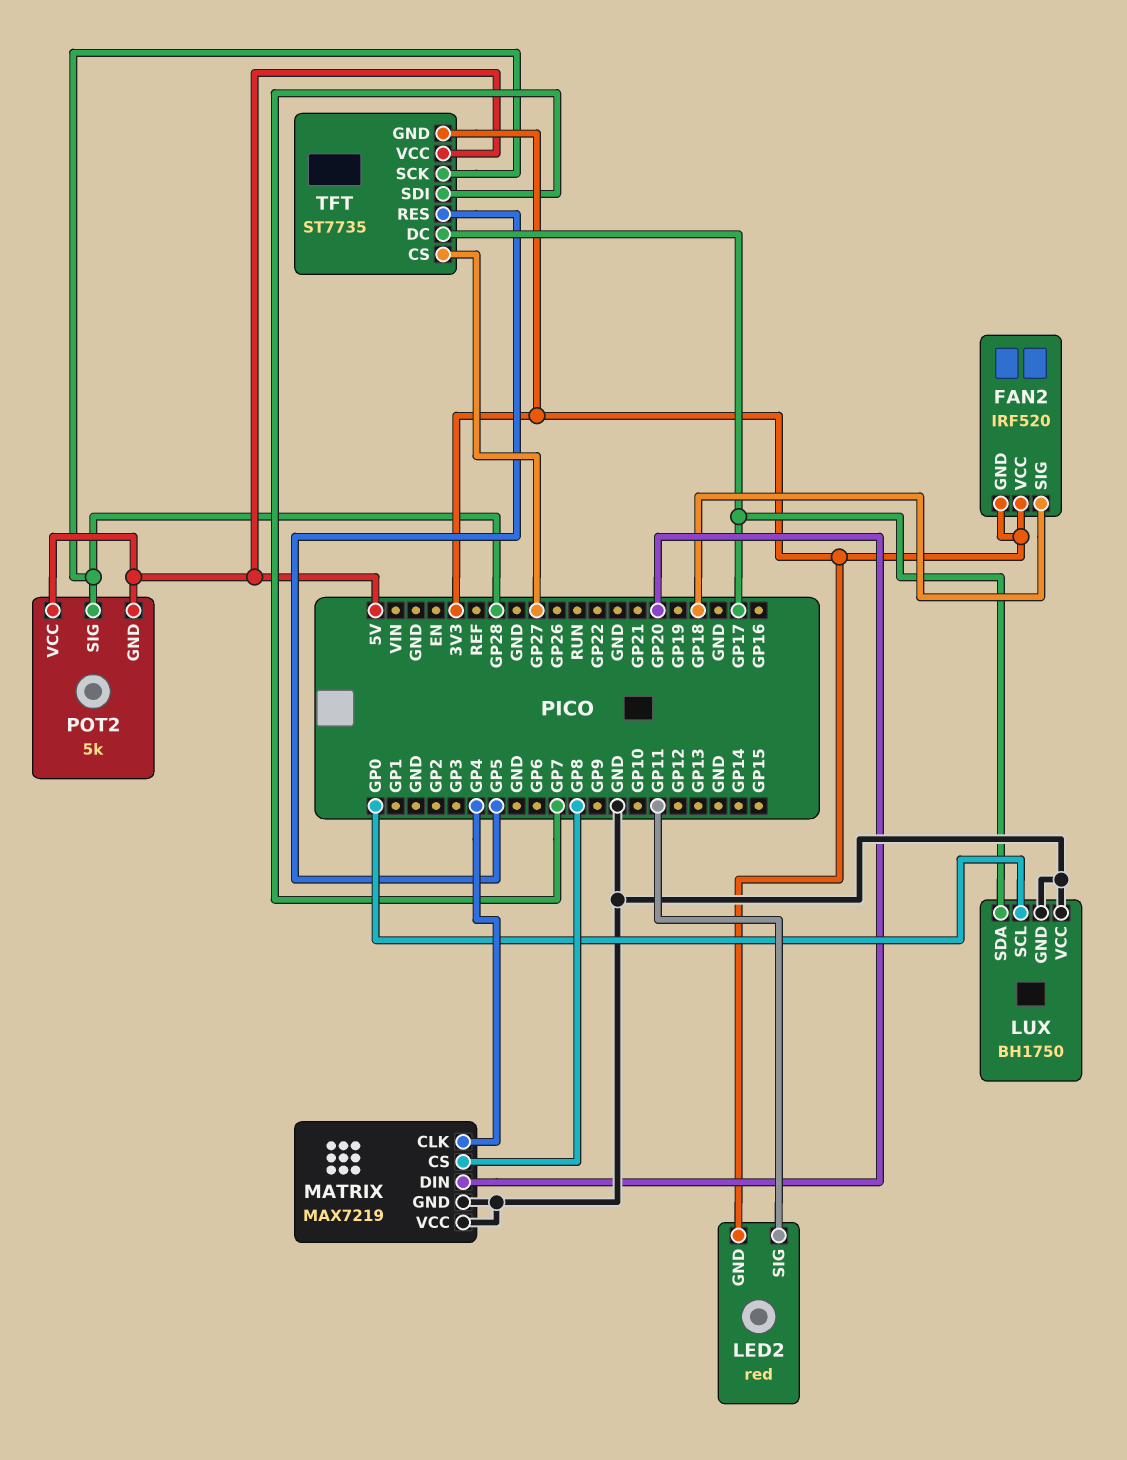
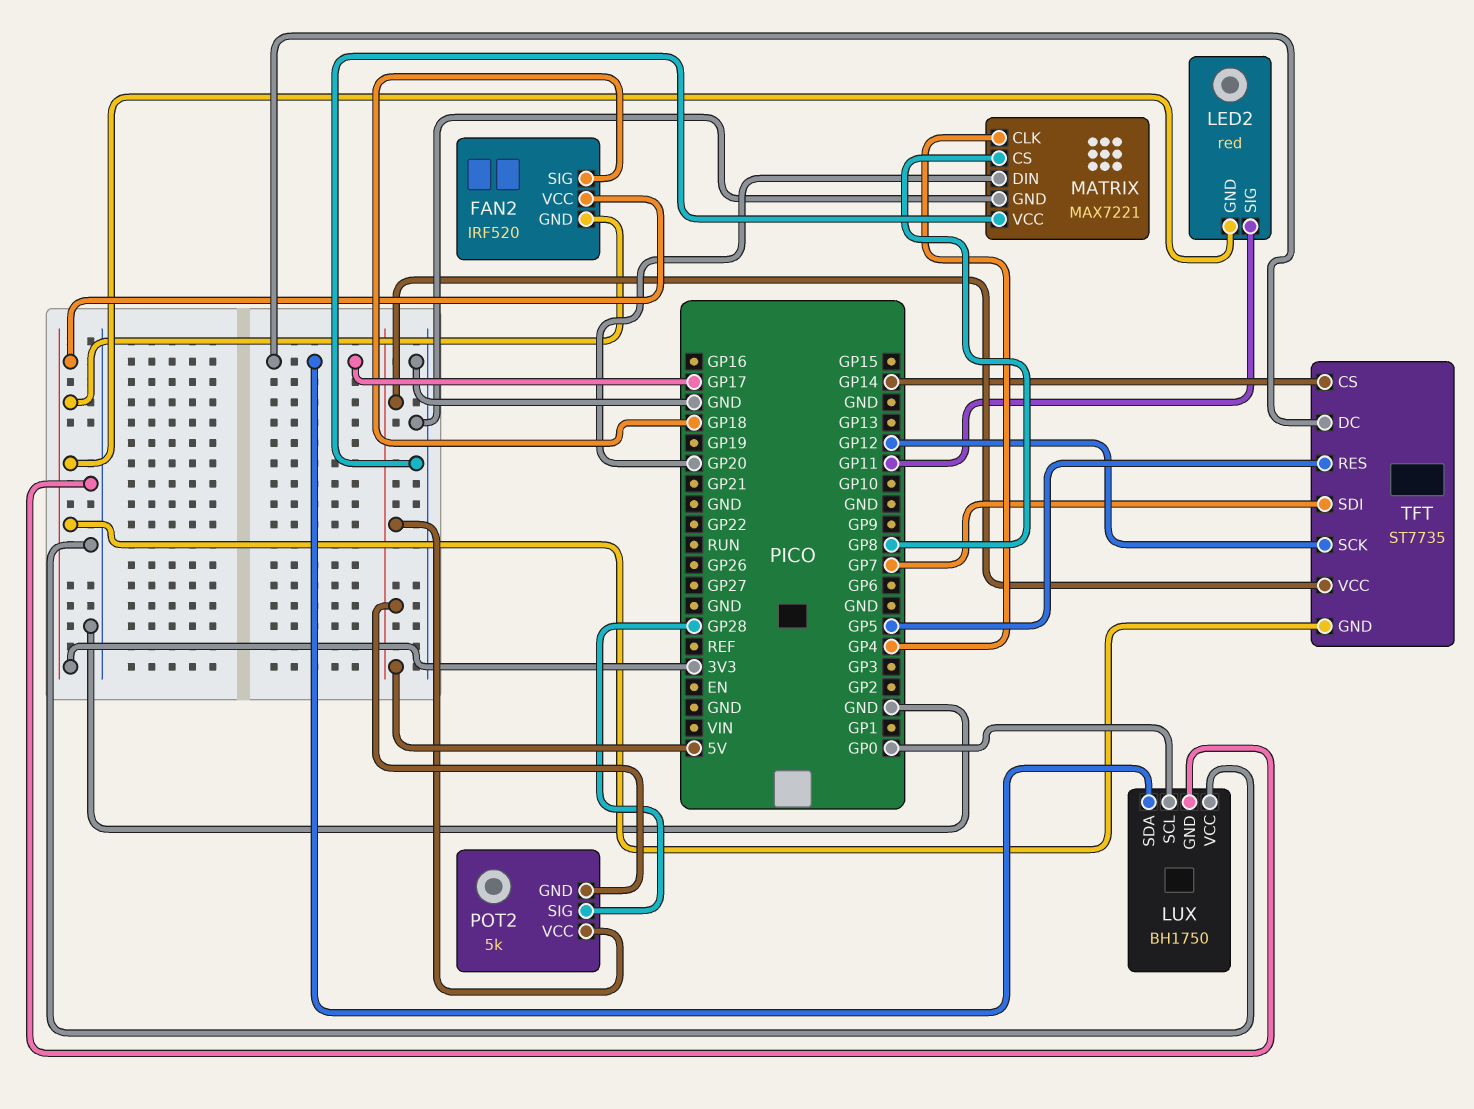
MATRIX: MAX7219 -> MAX7221
TFT pin CS: GP27 -> GP14
TFT pin SCK: GP28 -> GP12

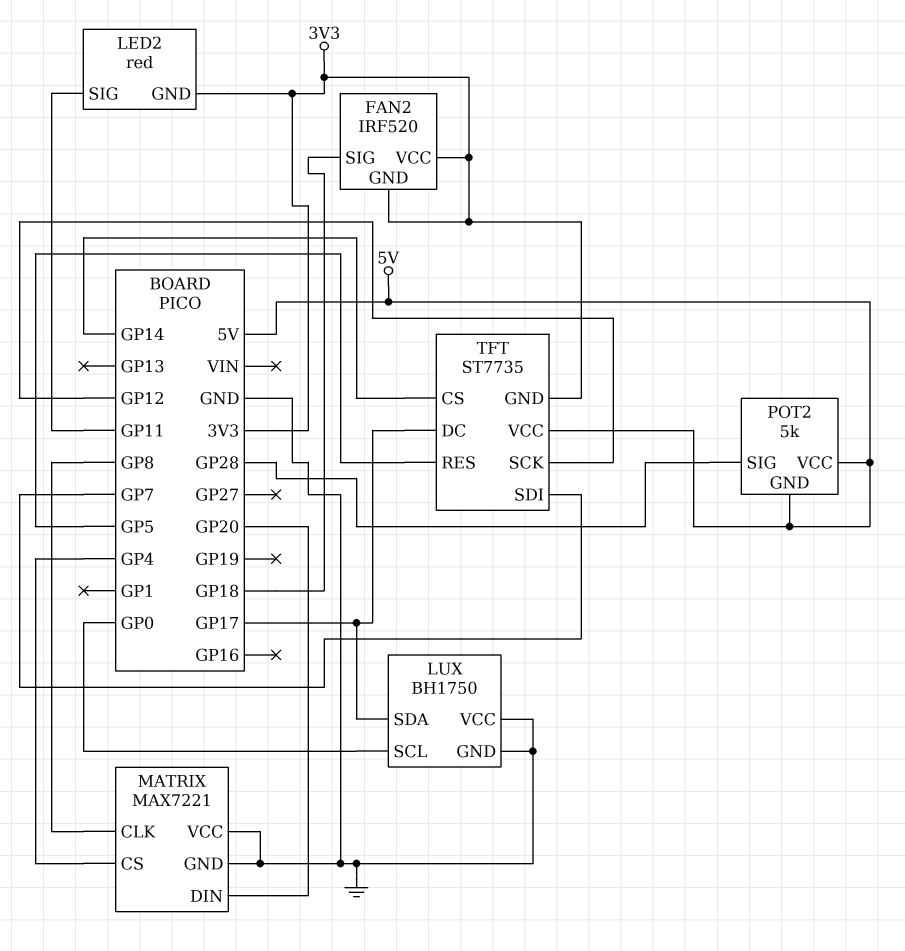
MATRIX pin CLK: GP4 -> GP8
MATRIX pin CS: GP8 -> GP4

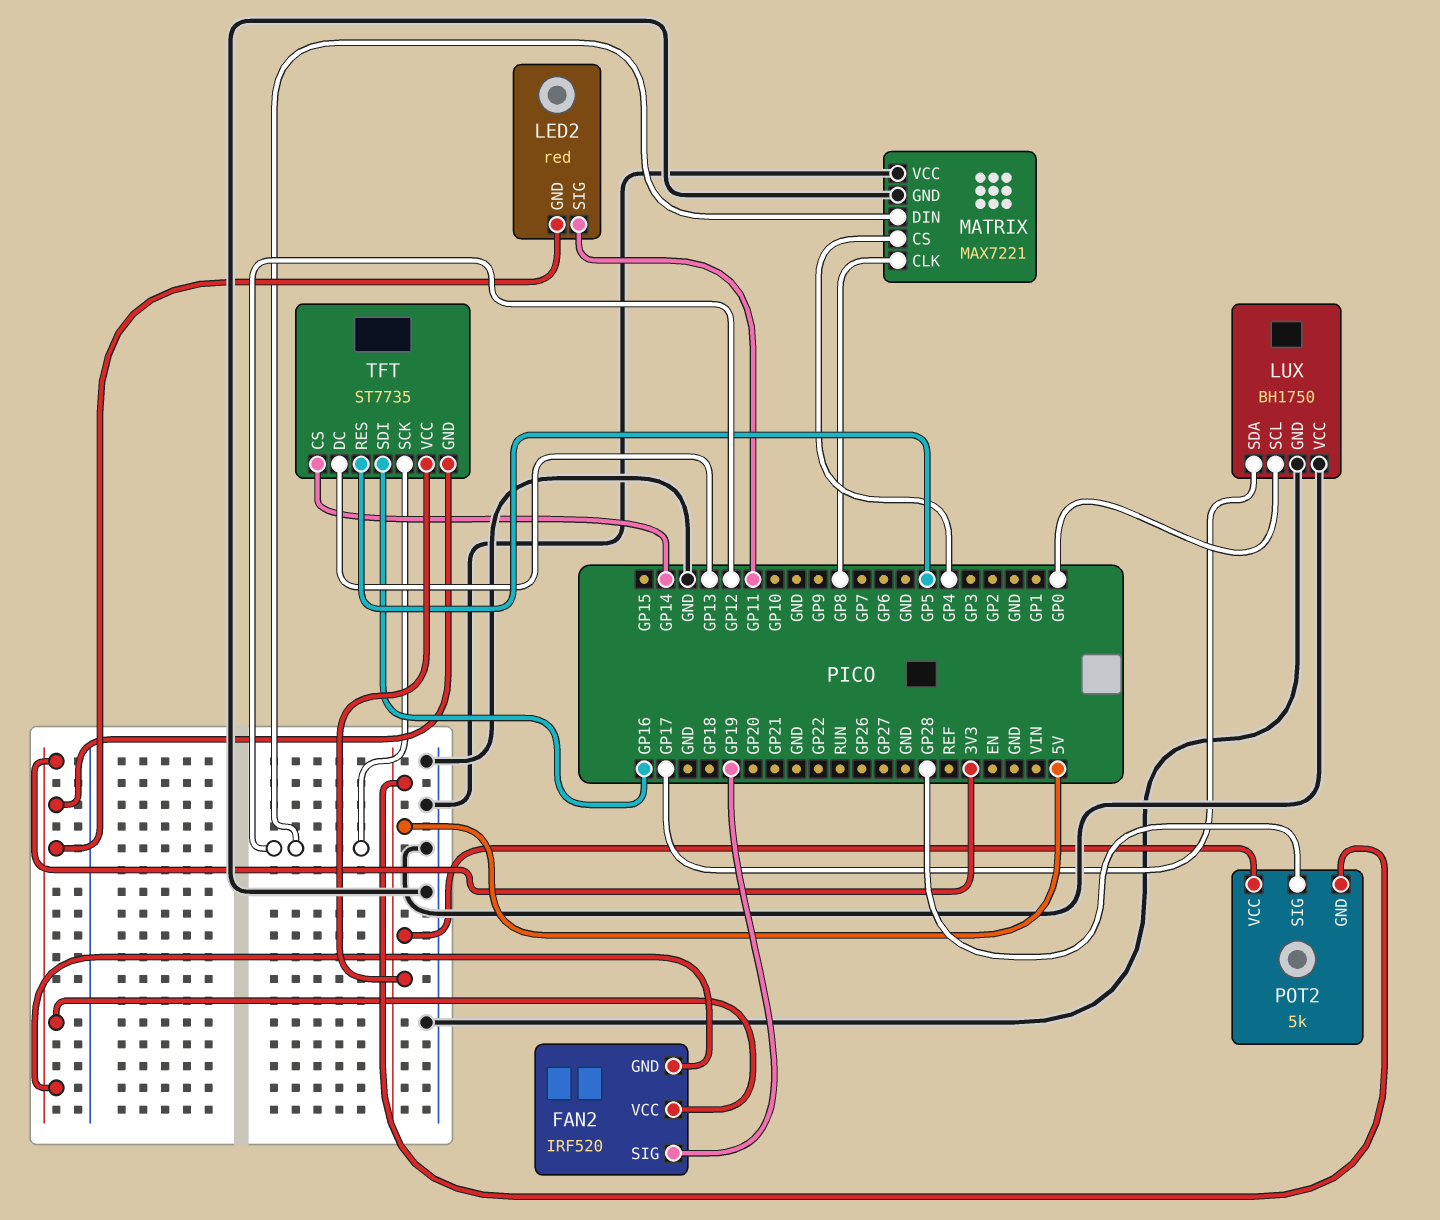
FAN2 pin SIG: GP18 -> GP19
MATRIX pin DIN: GP20 -> GP12
TFT pin DC: GP17 -> GP13
TFT pin SDI: GP7 -> GP16

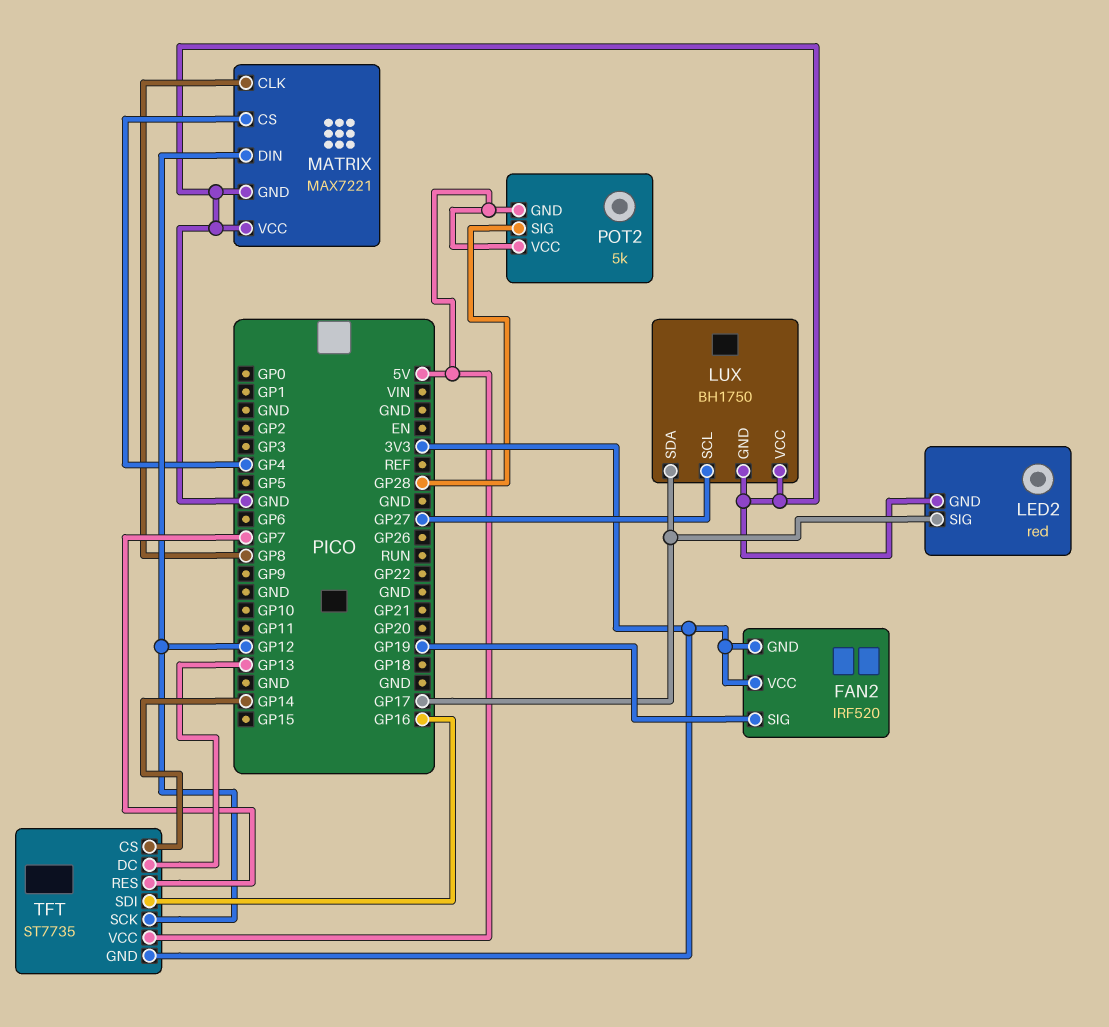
LED2 pin GND: 3V3 -> GND
LED2 pin SIG: GP11 -> GP17
LUX pin SCL: GP0 -> GP27
TFT pin RES: GP5 -> GP7

